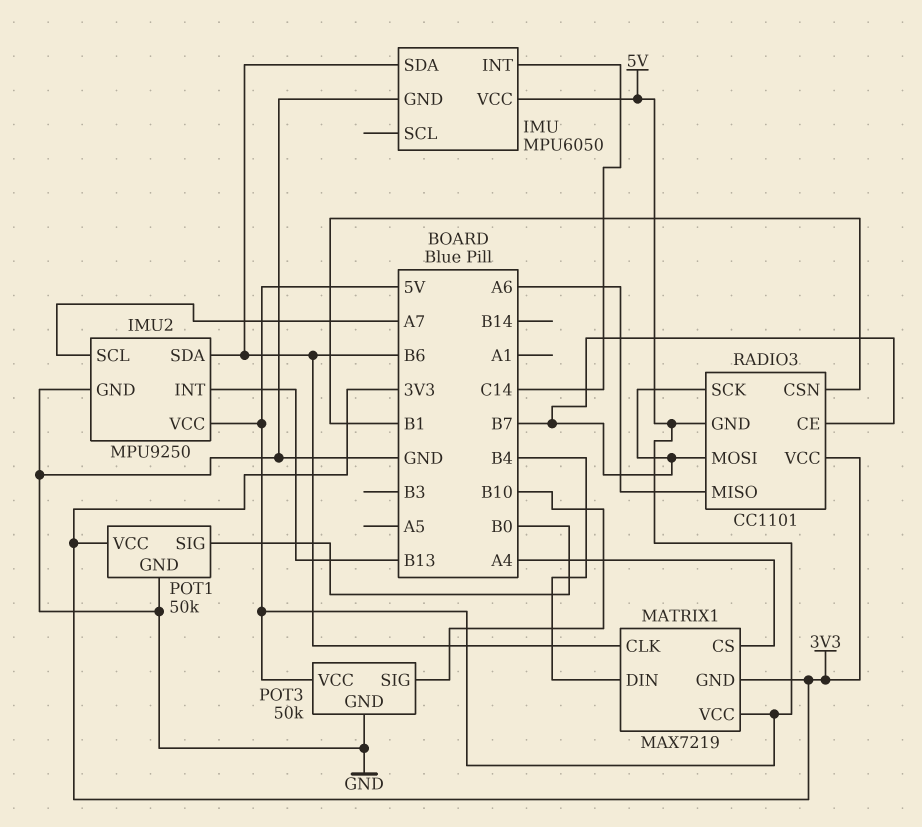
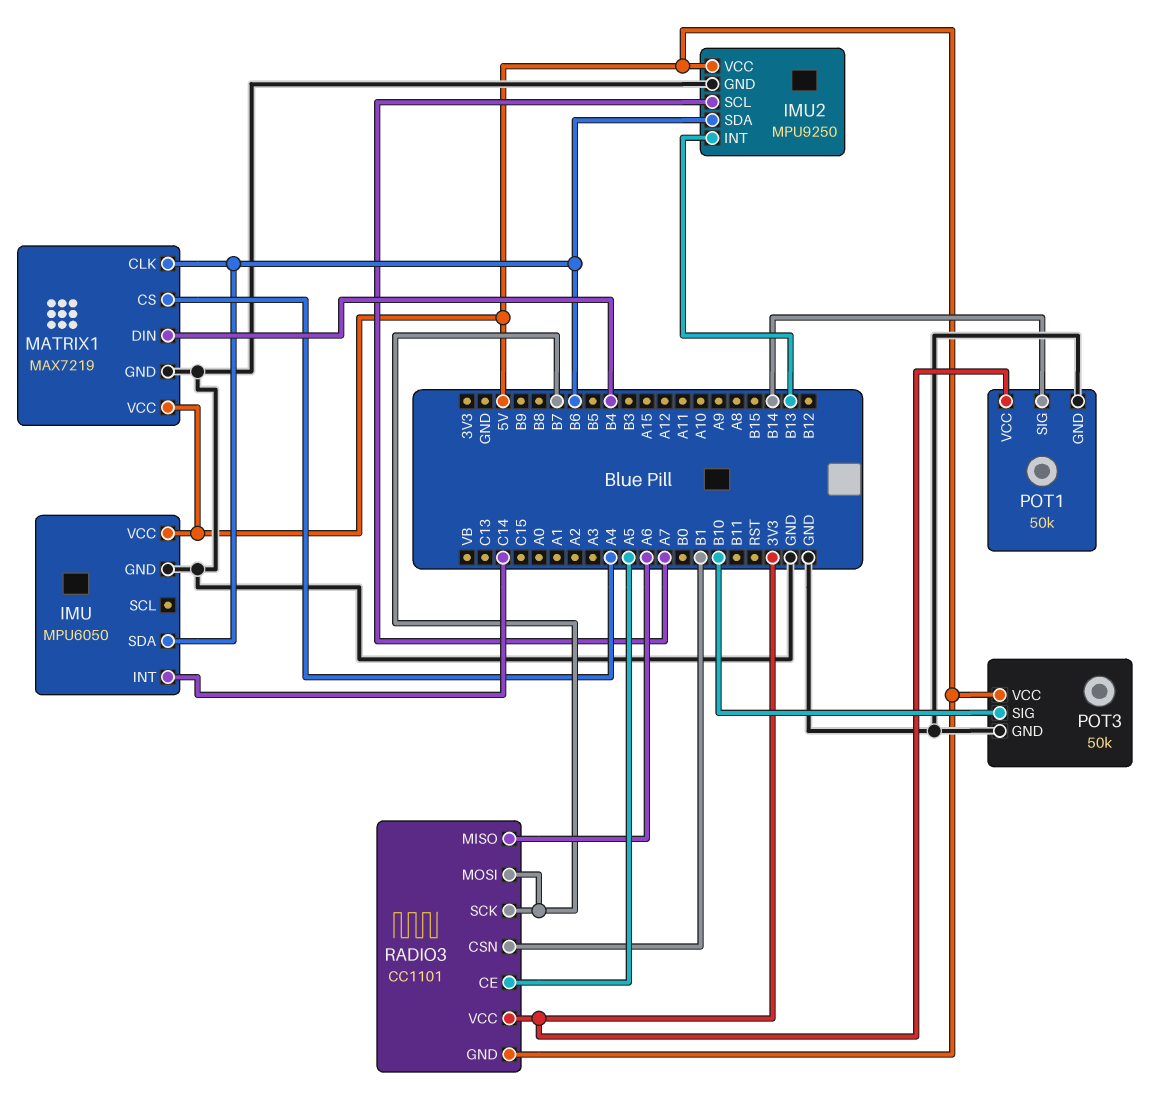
MATRIX1 pin GND: 3V3 -> GND
POT1 pin SIG: B0 -> B14
RADIO3 pin CE: B7 -> A5

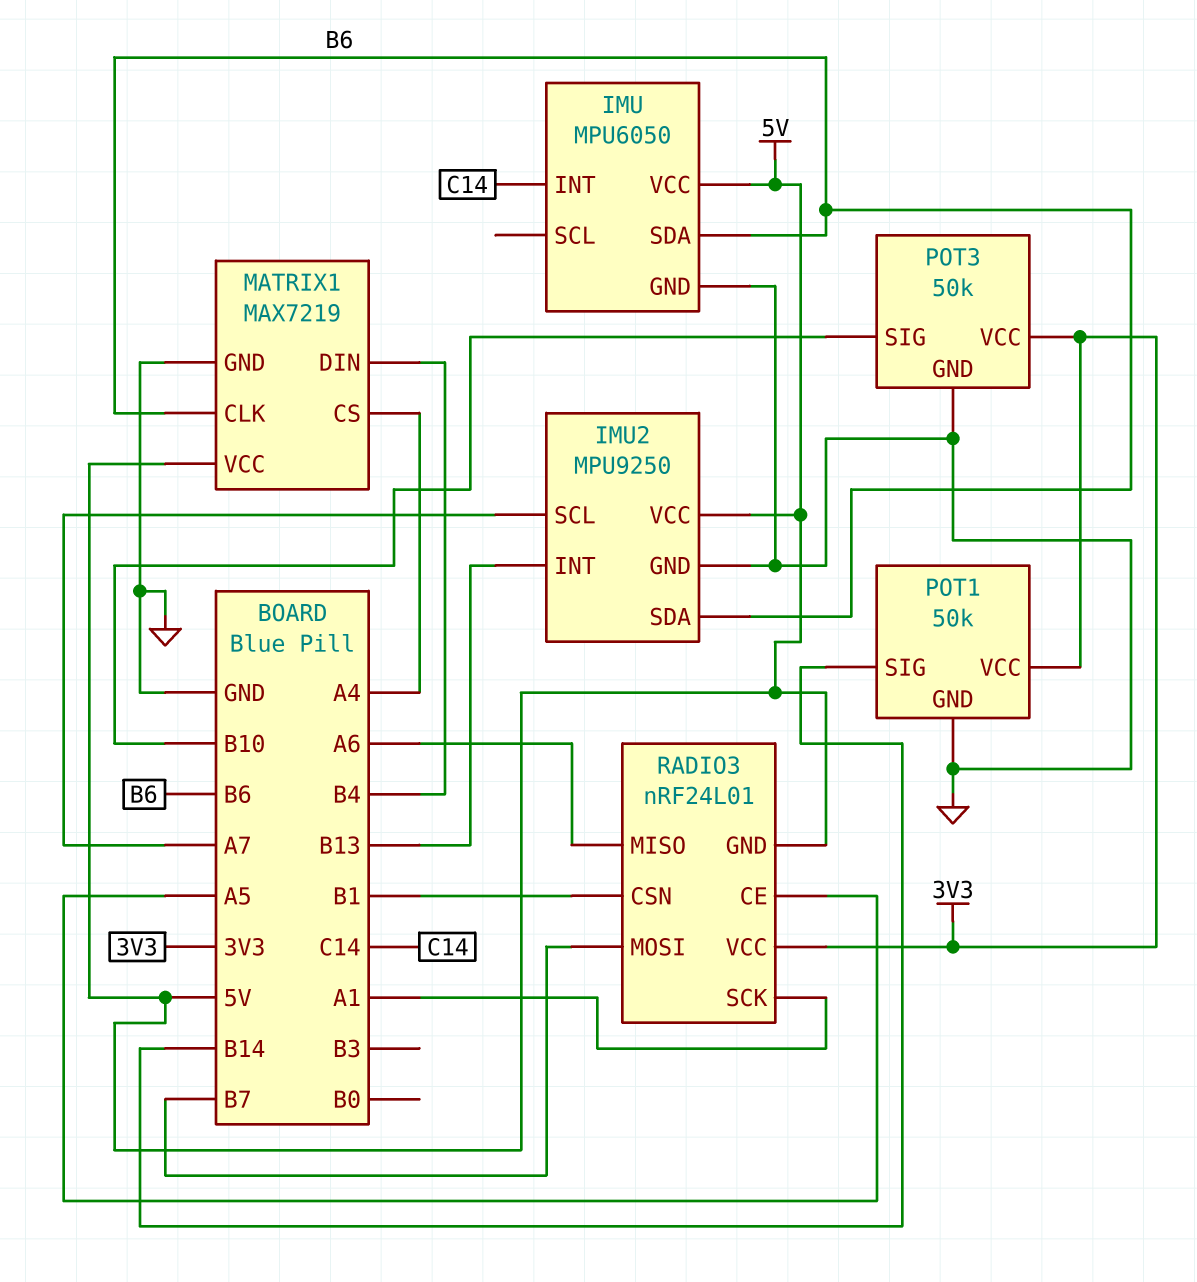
POT3 pin VCC: 5V -> 3V3
RADIO3: CC1101 -> nRF24L01
RADIO3 pin SCK: B7 -> A1

